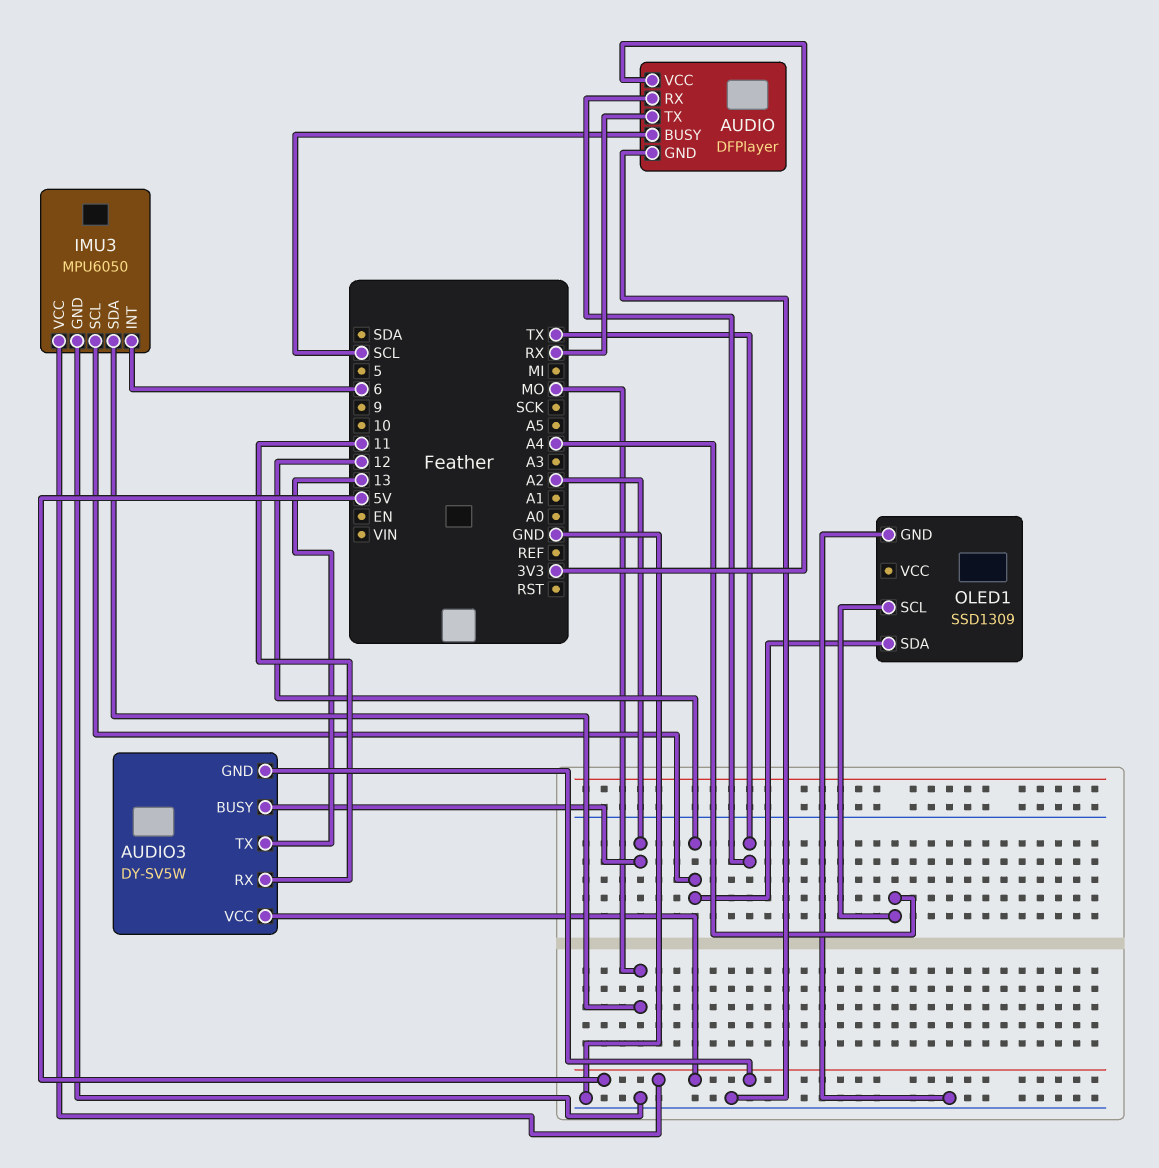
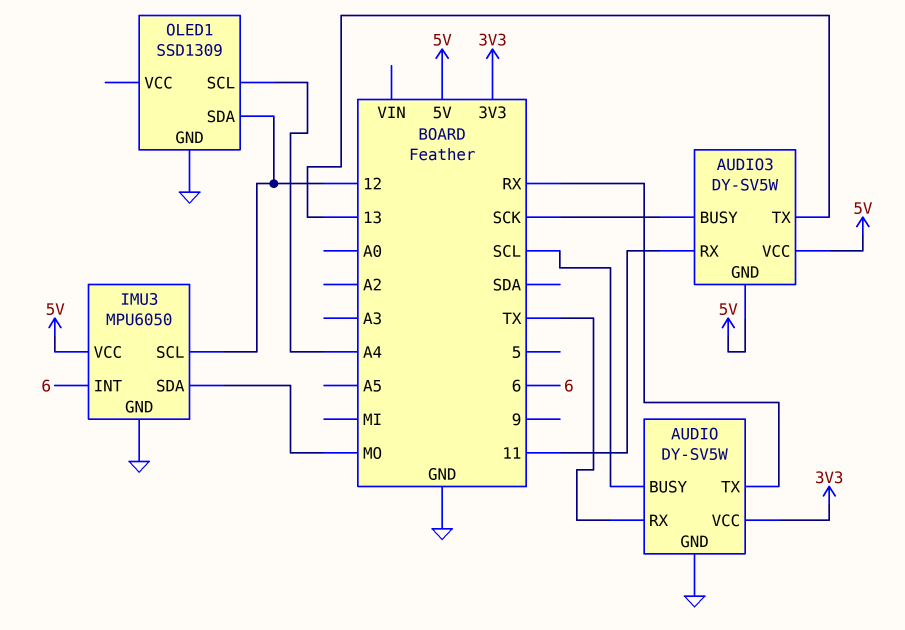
AUDIO: DFPlayer -> DY-SV5W
AUDIO3 pin BUSY: A2 -> SCK

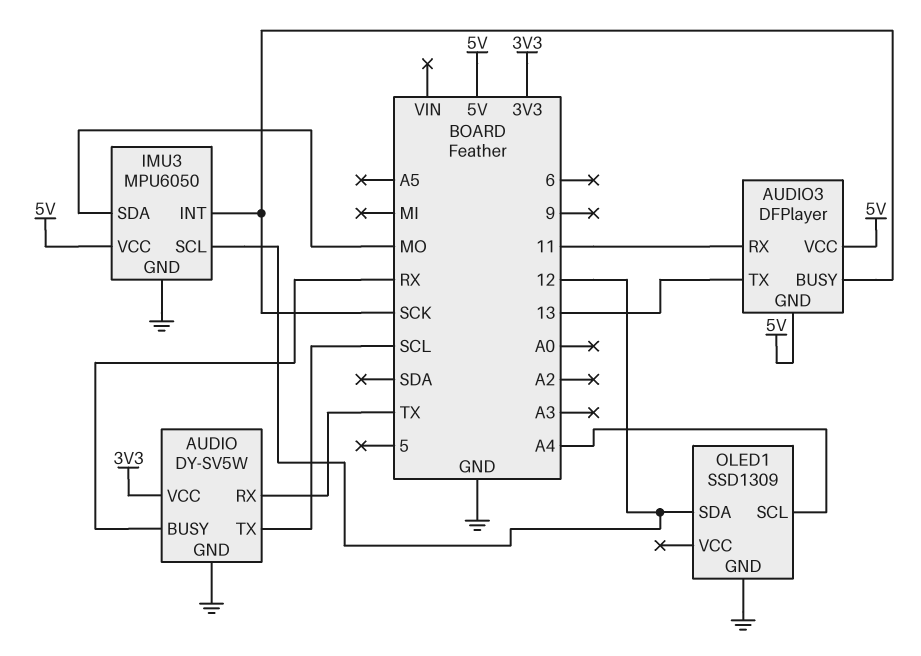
AUDIO pin BUSY: SCL -> RX
AUDIO pin TX: RX -> SCL
AUDIO3: DY-SV5W -> DFPlayer
IMU3 pin INT: 6 -> SCK

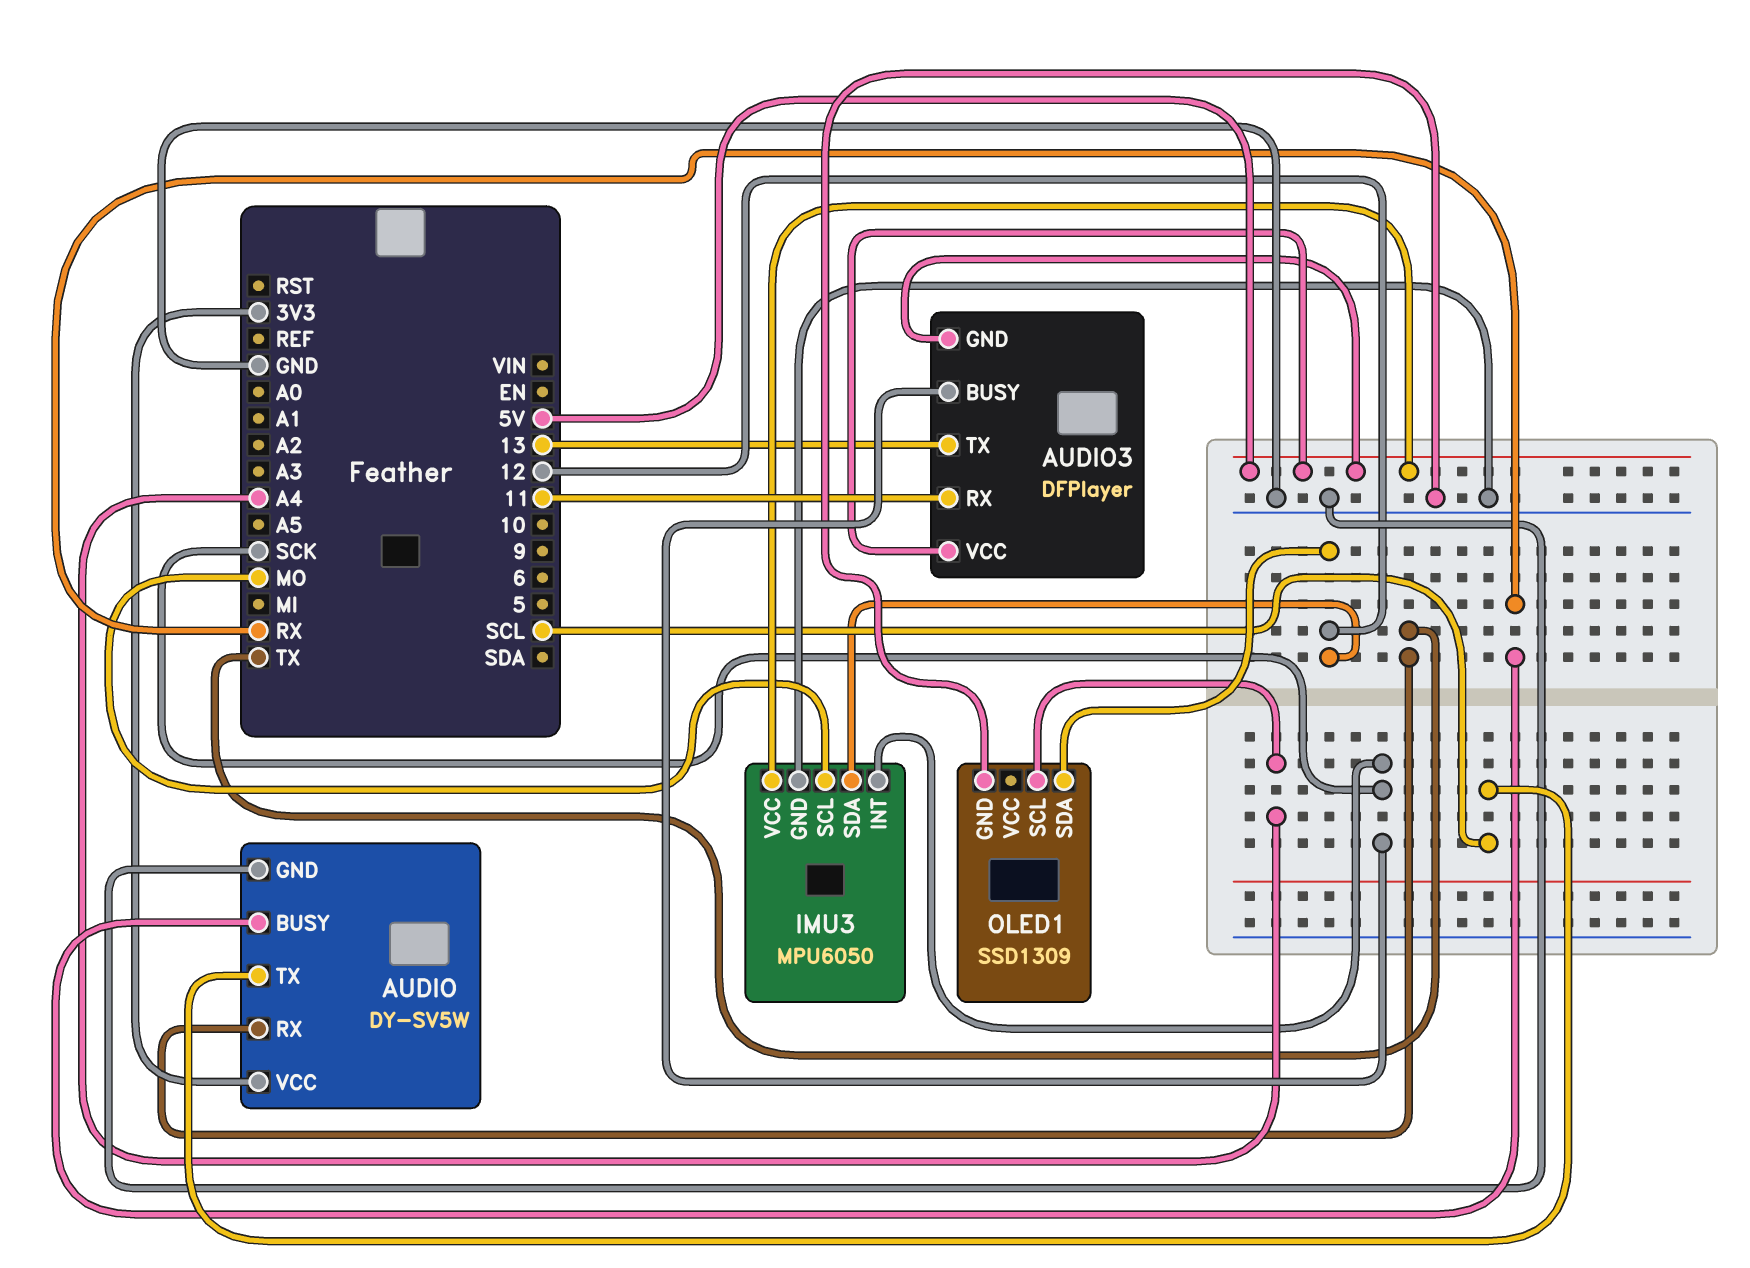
IMU3 pin SCL: 12 -> MO
IMU3 pin SDA: MO -> 12

